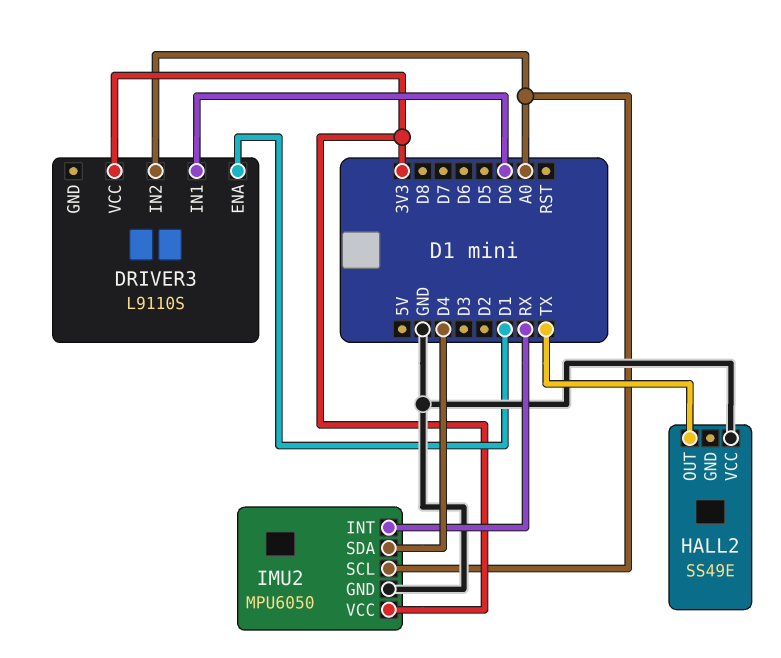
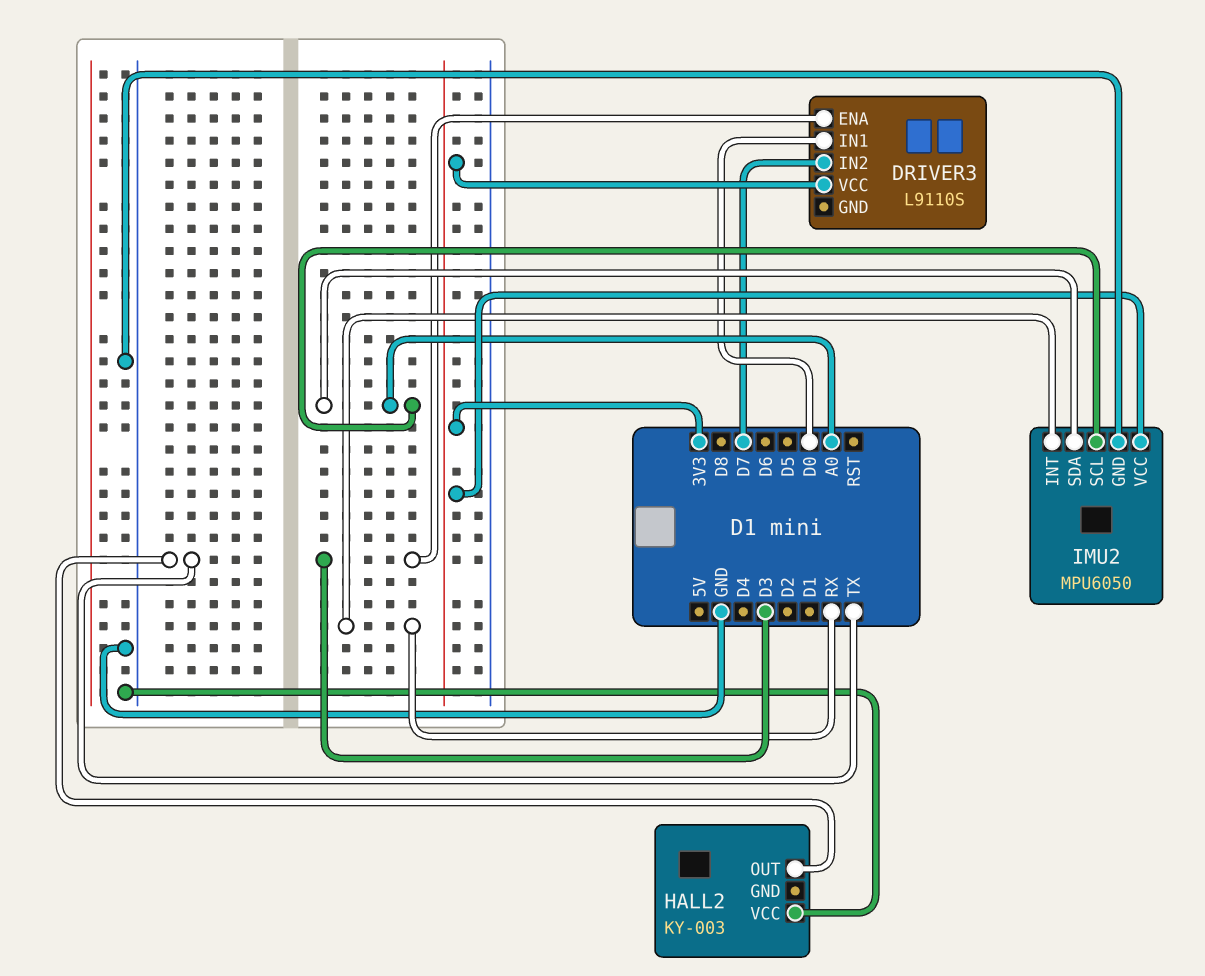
DRIVER3 pin ENA: D1 -> D3
DRIVER3 pin IN2: A0 -> D7
HALL2: SS49E -> KY-003
IMU2 pin SDA: D4 -> A0

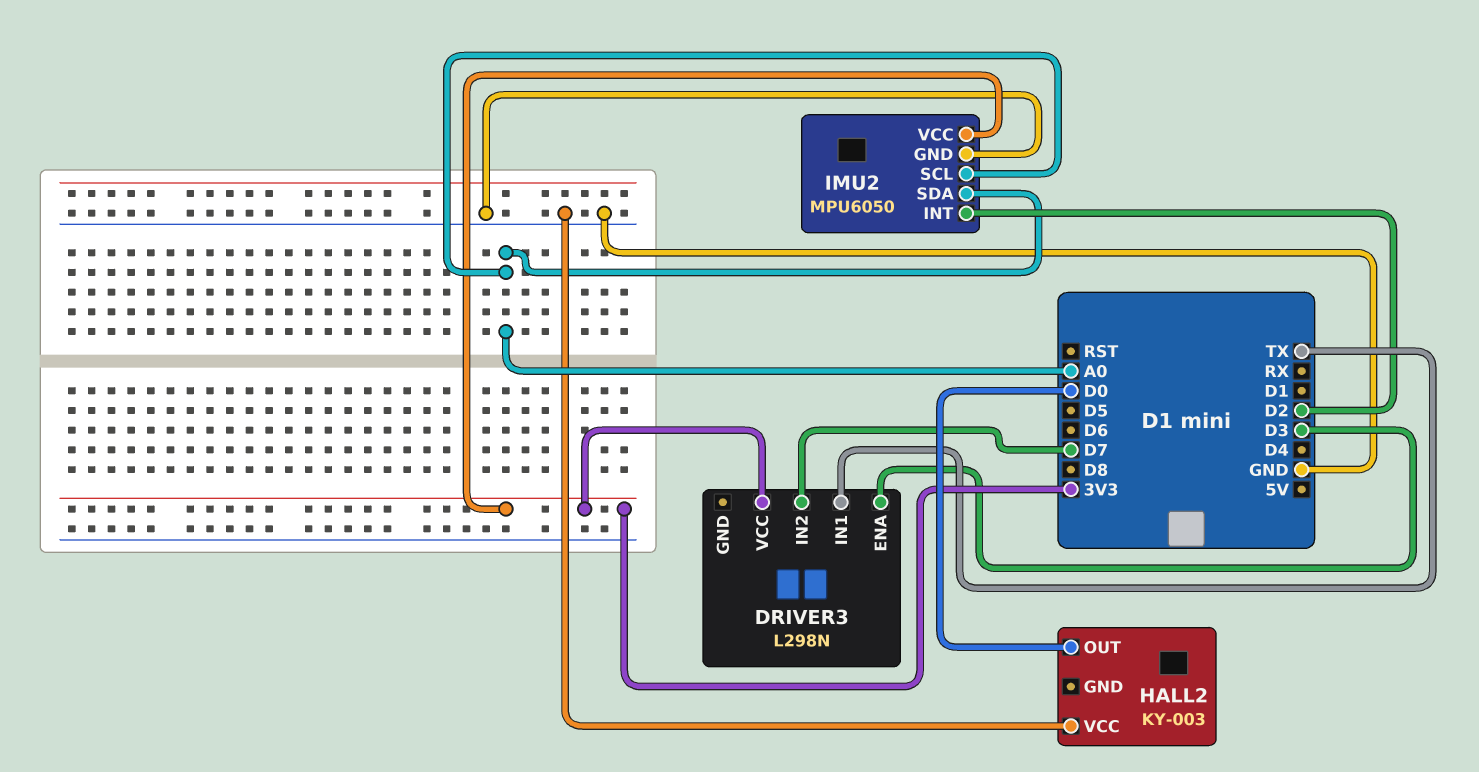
DRIVER3: L9110S -> L298N
DRIVER3 pin IN1: D0 -> TX
HALL2 pin OUT: TX -> D0
IMU2 pin INT: RX -> D2

